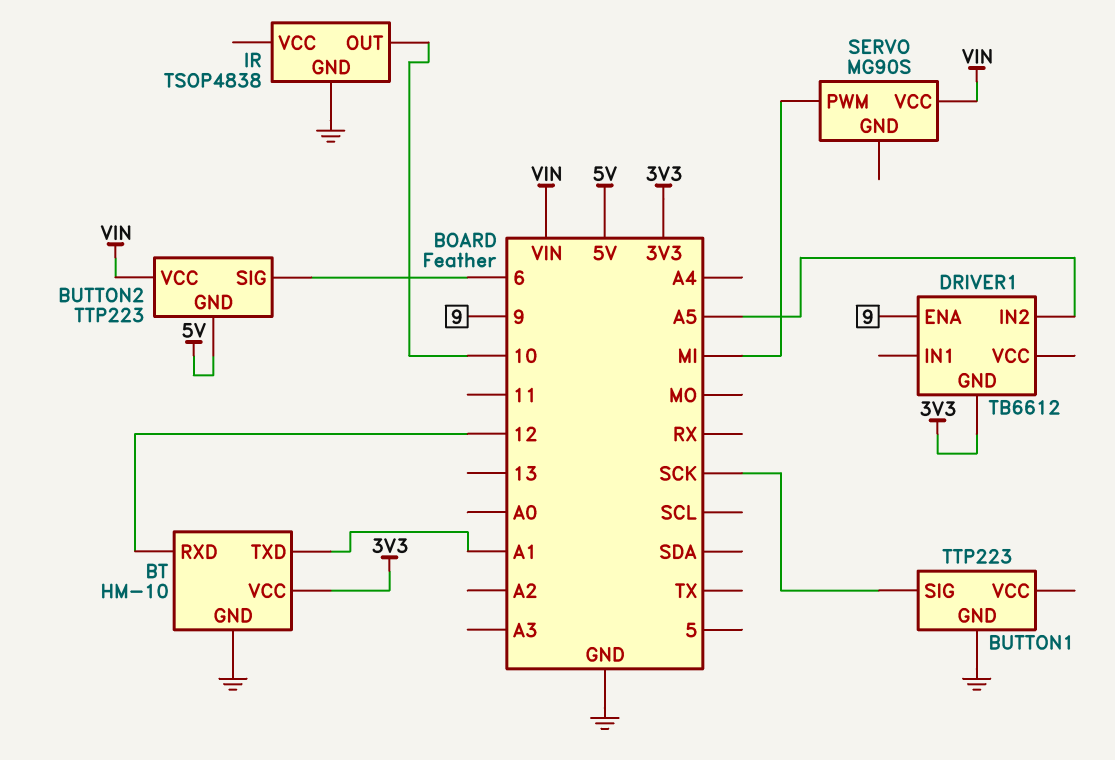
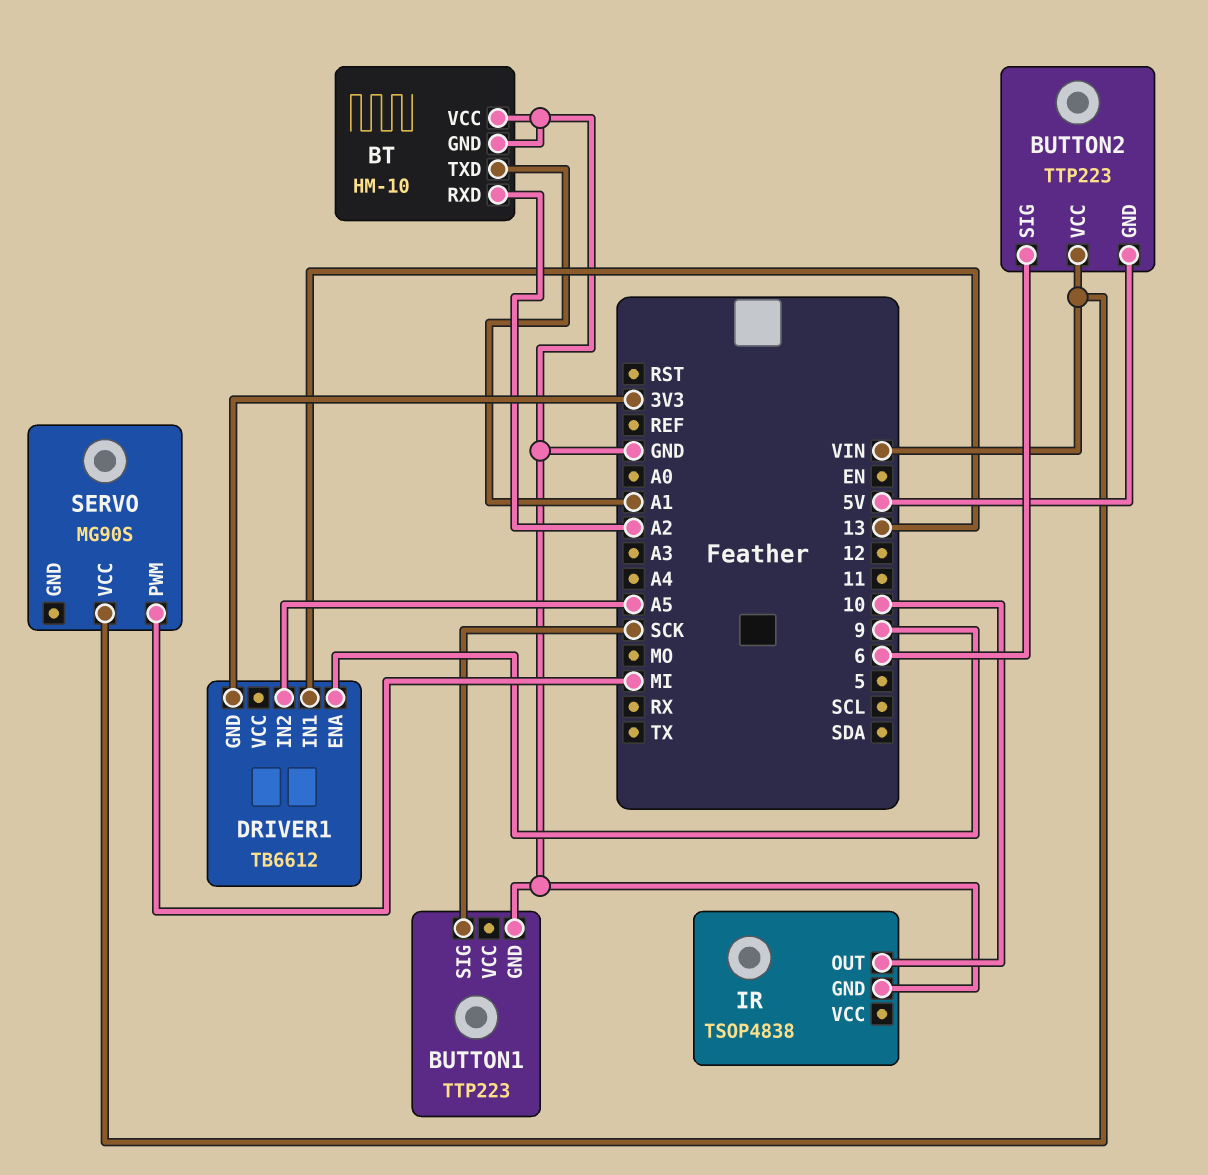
BT pin RXD: 12 -> A2
BT pin VCC: 3V3 -> GND
DRIVER1 pin IN1: none -> 13

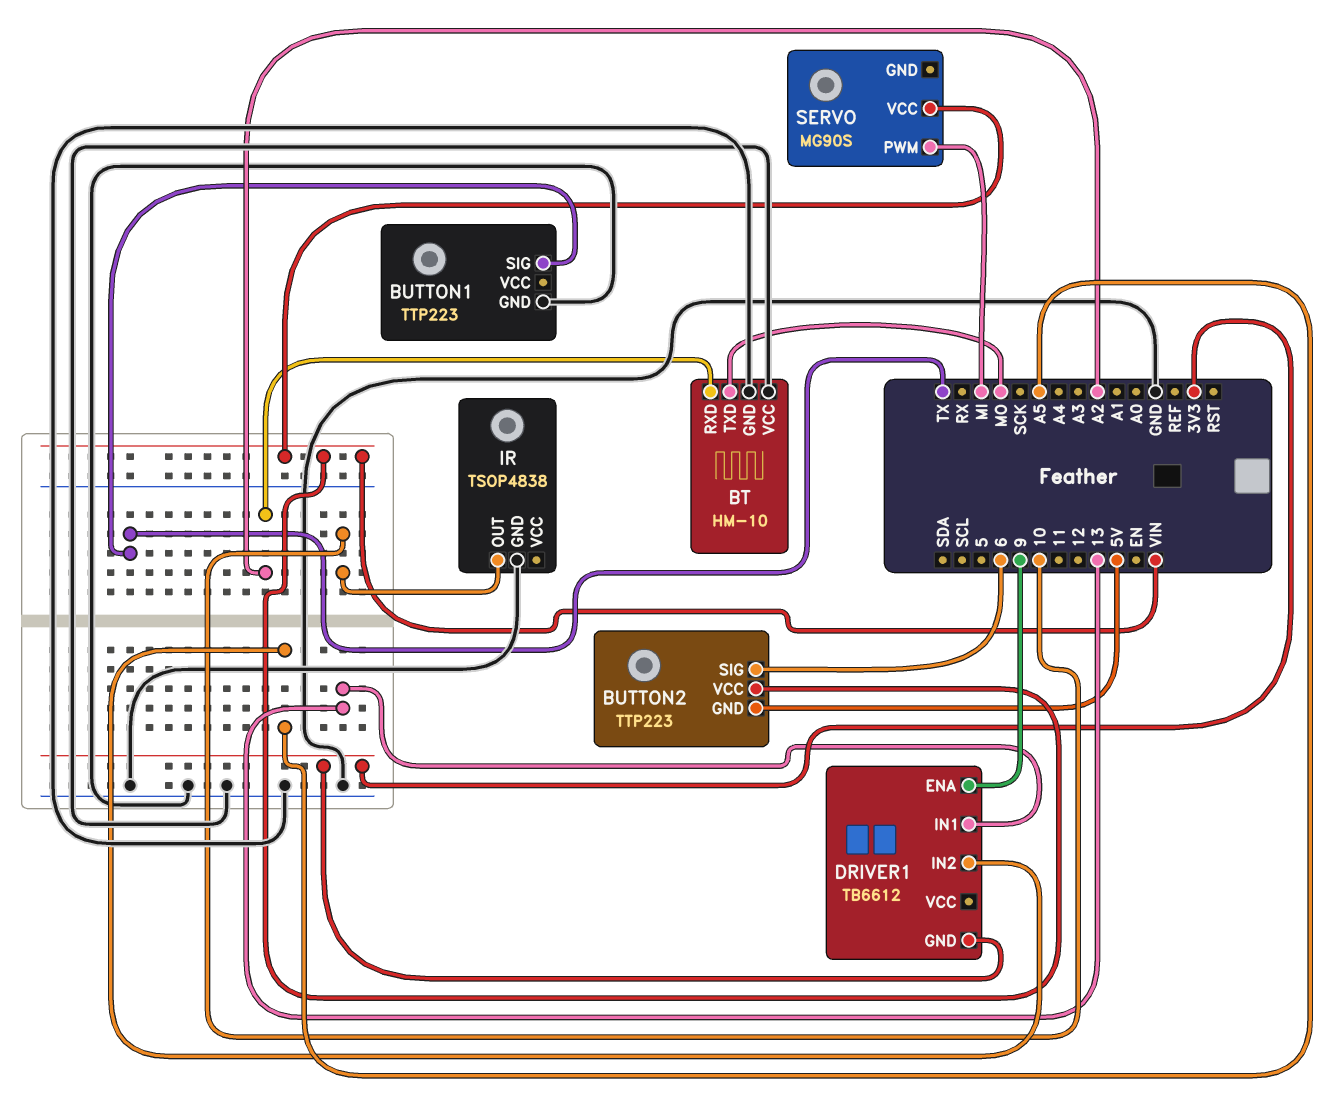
BT pin TXD: A1 -> MO
BUTTON1 pin SIG: SCK -> TX

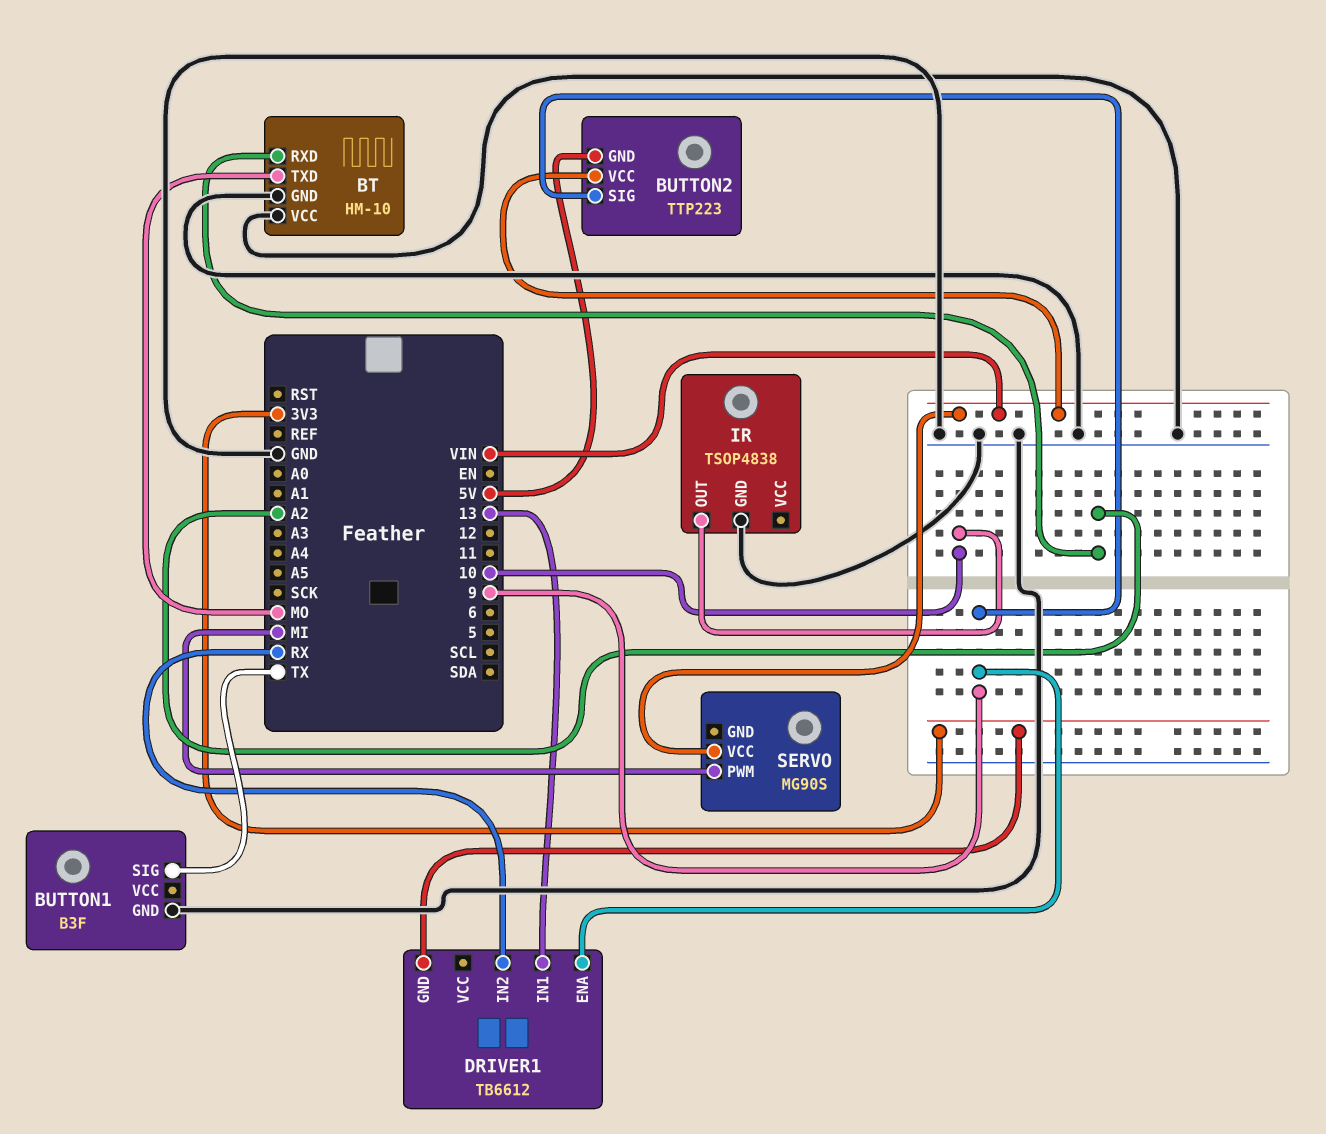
BUTTON1: TTP223 -> B3F
BUTTON2 pin SIG: 6 -> 9
DRIVER1 pin IN2: A5 -> RX

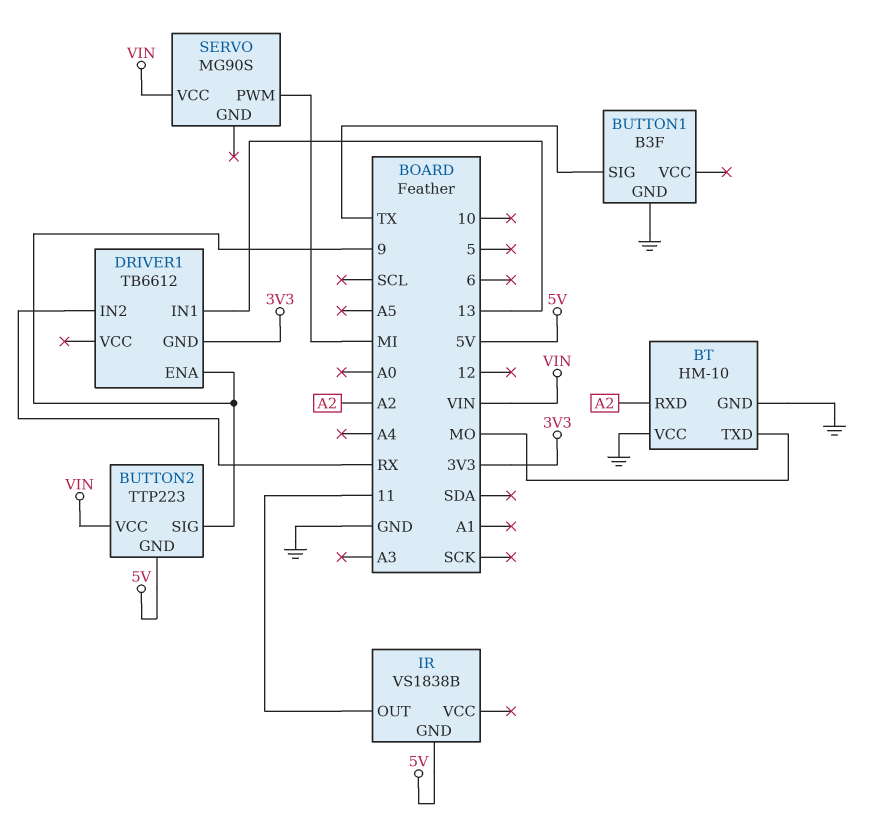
IR: TSOP4838 -> VS1838B
IR pin GND: GND -> 5V
IR pin OUT: 10 -> 11

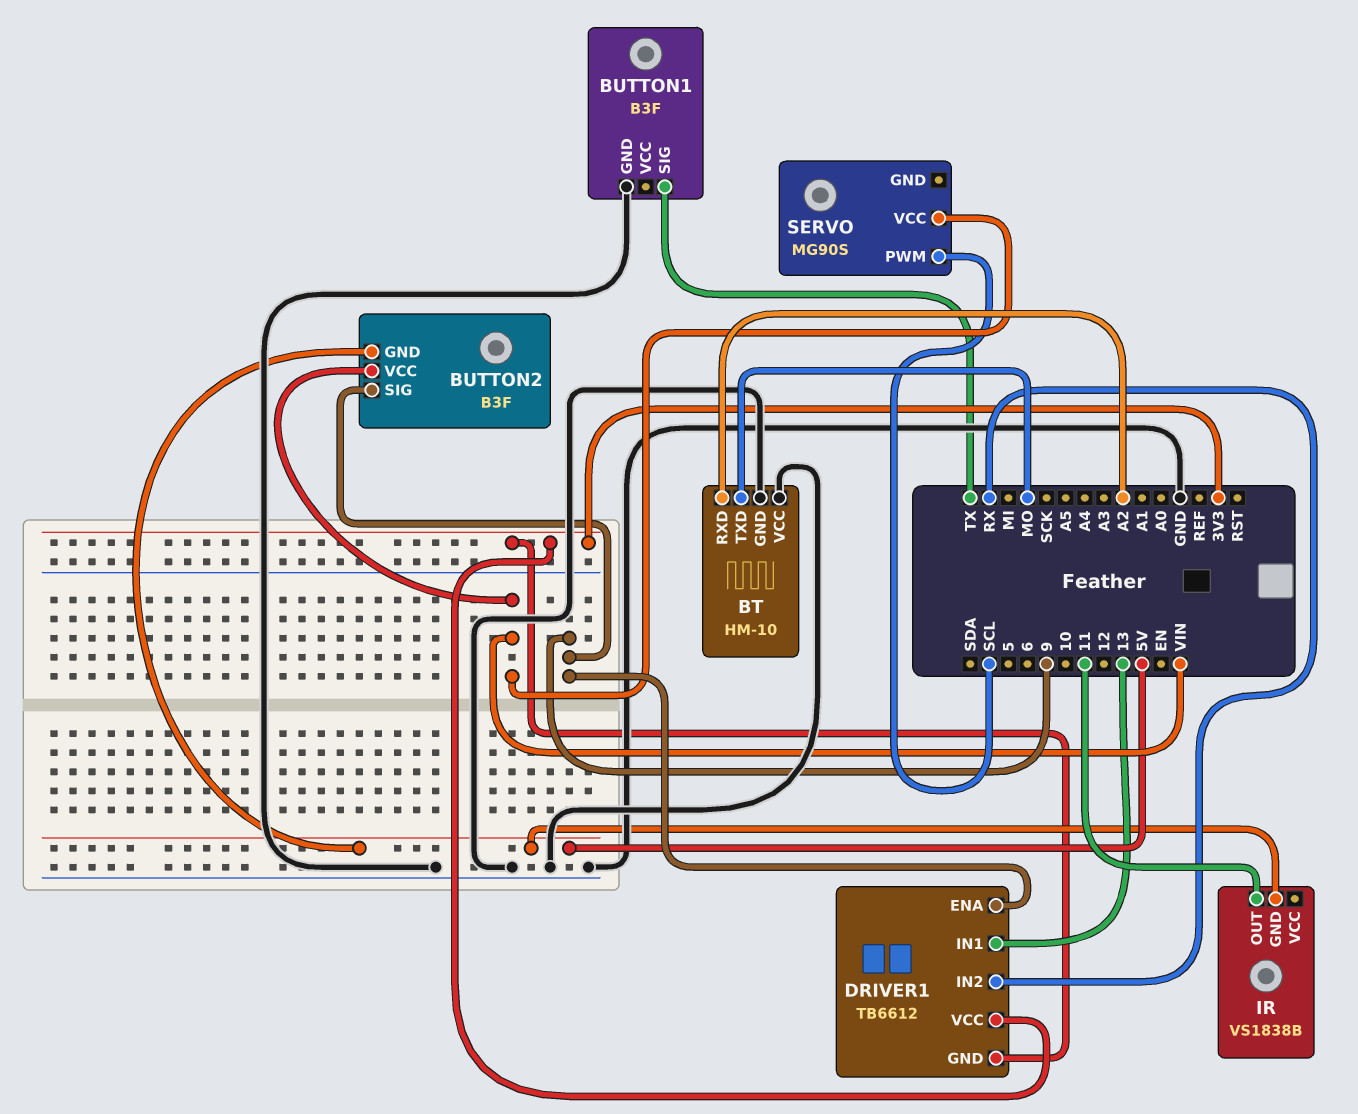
BUTTON2: TTP223 -> B3F
DRIVER1 pin VCC: none -> 3V3
SERVO pin PWM: MI -> SCL

